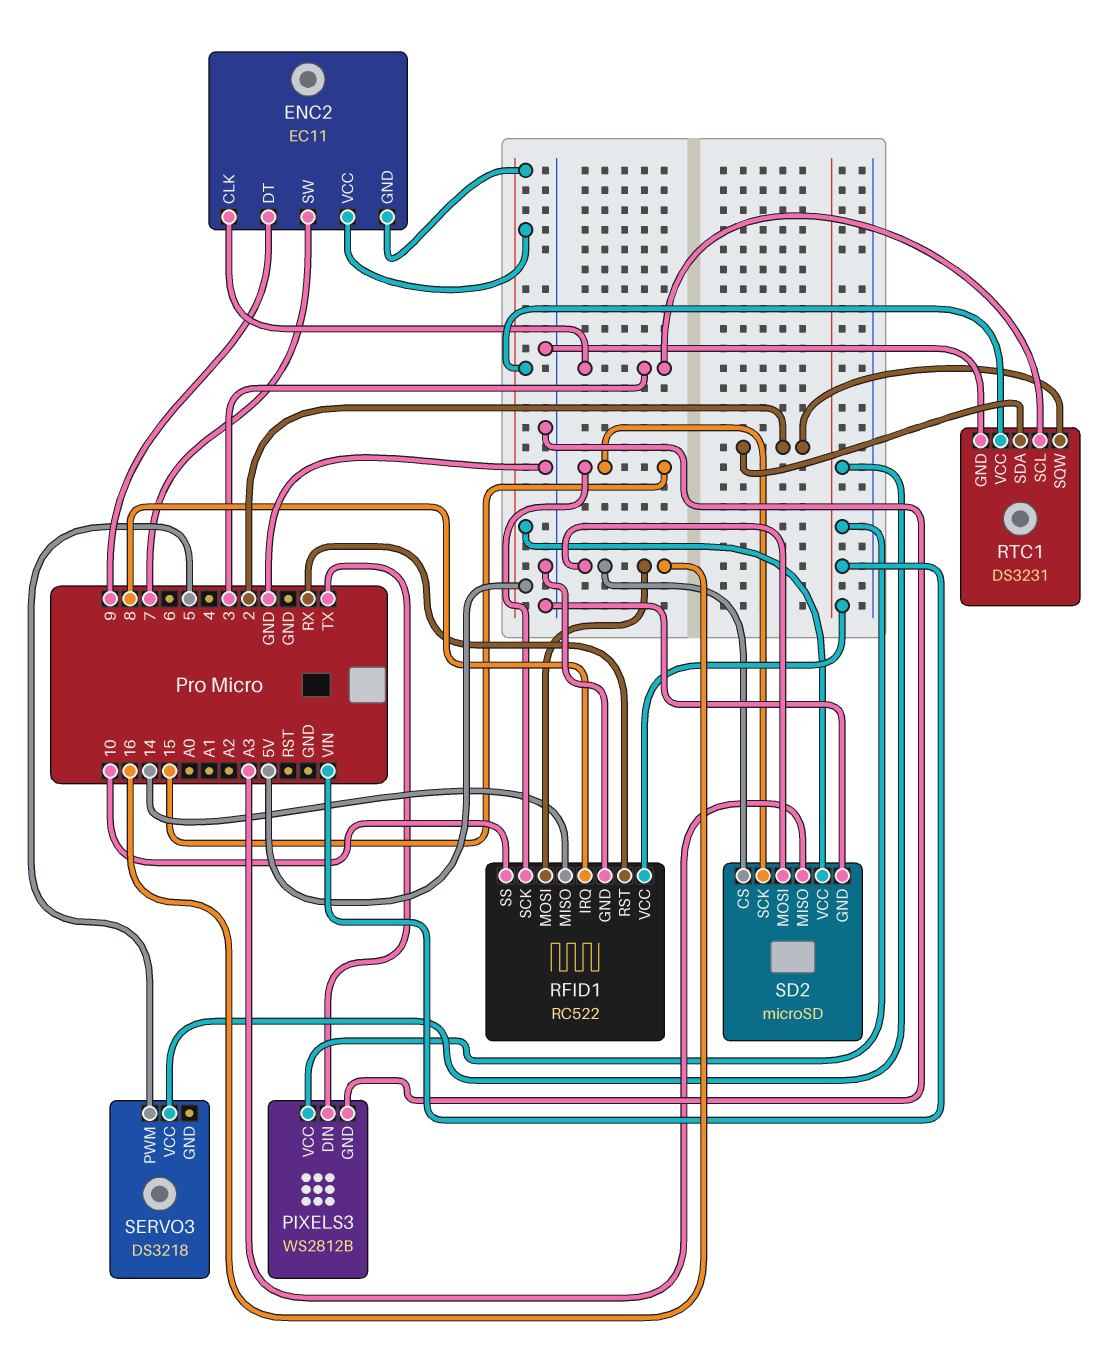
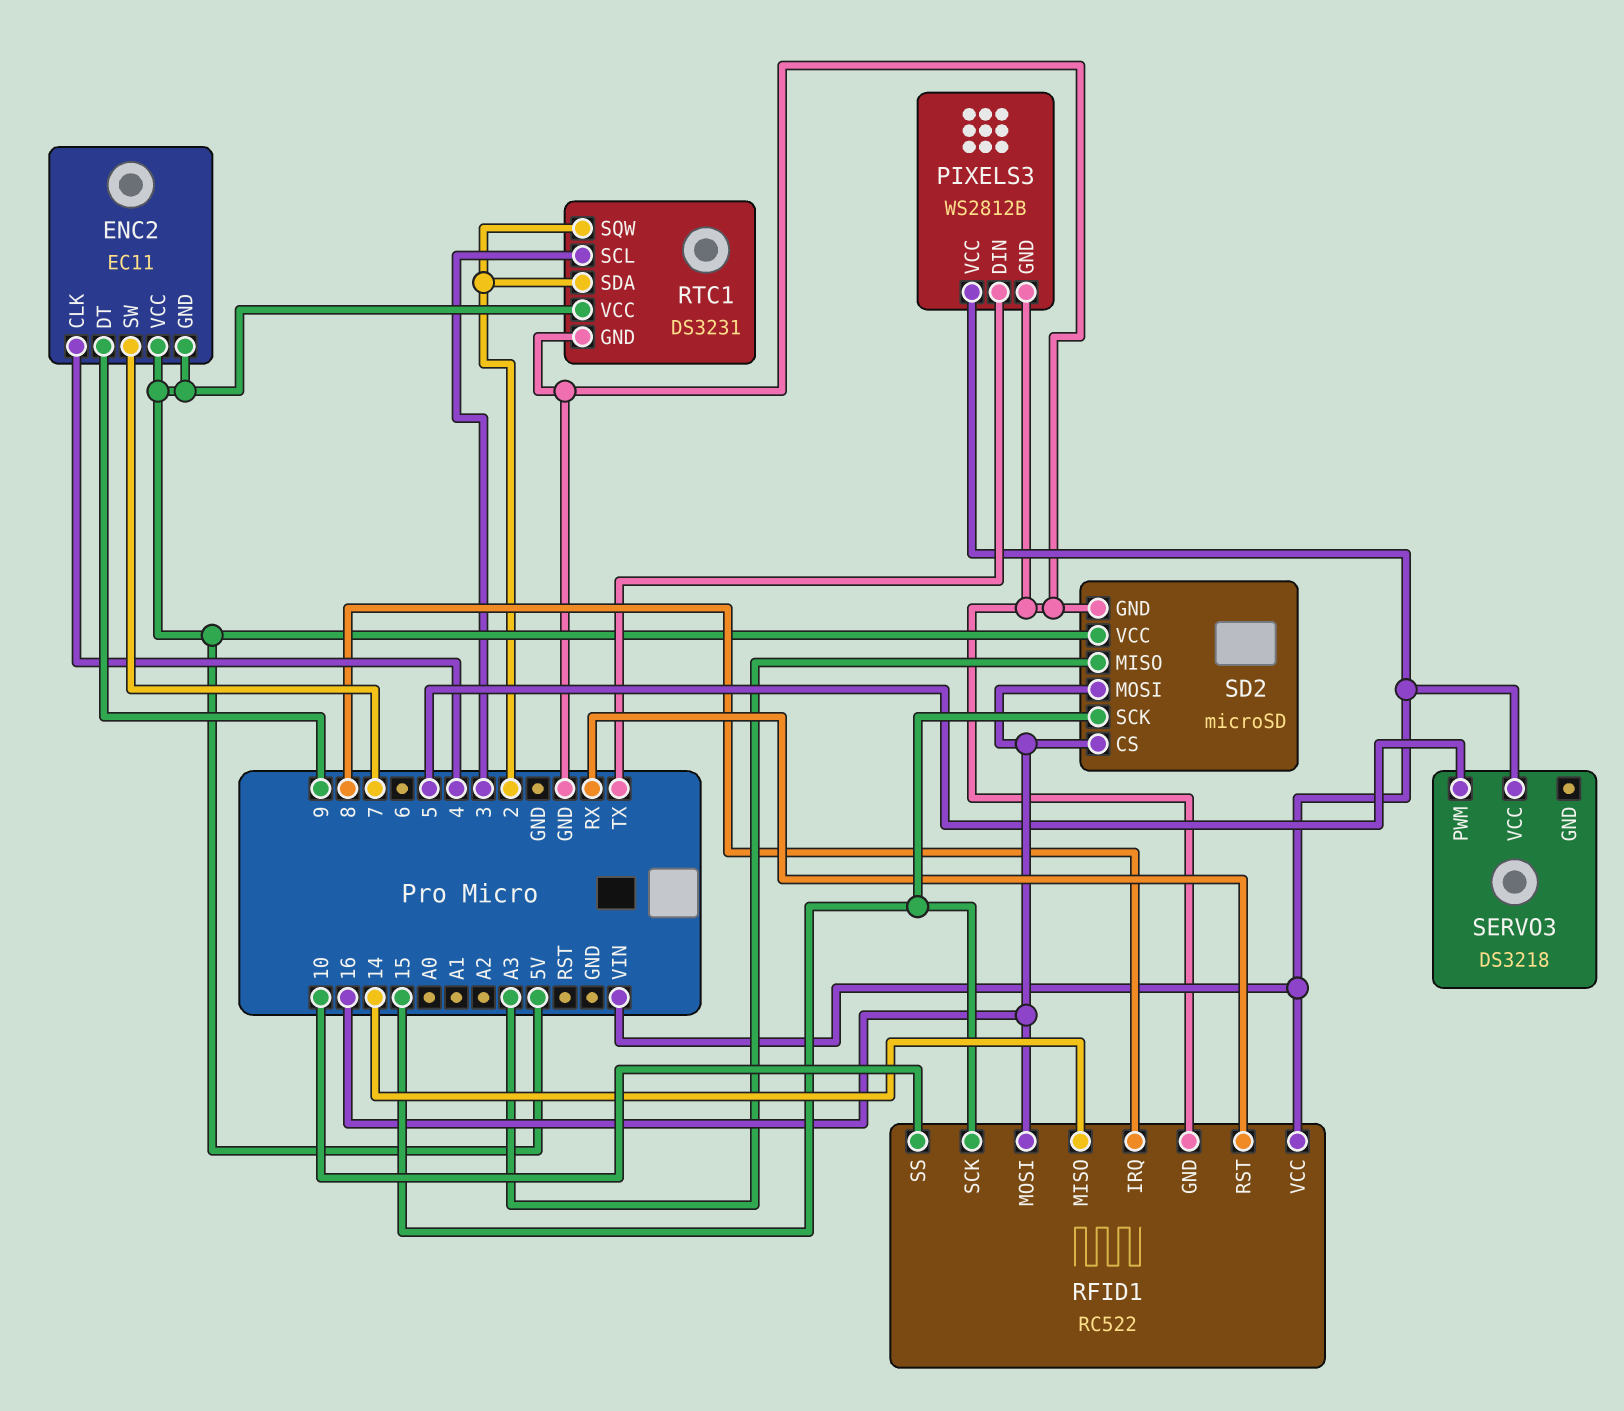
ENC2 pin CLK: 3 -> 4

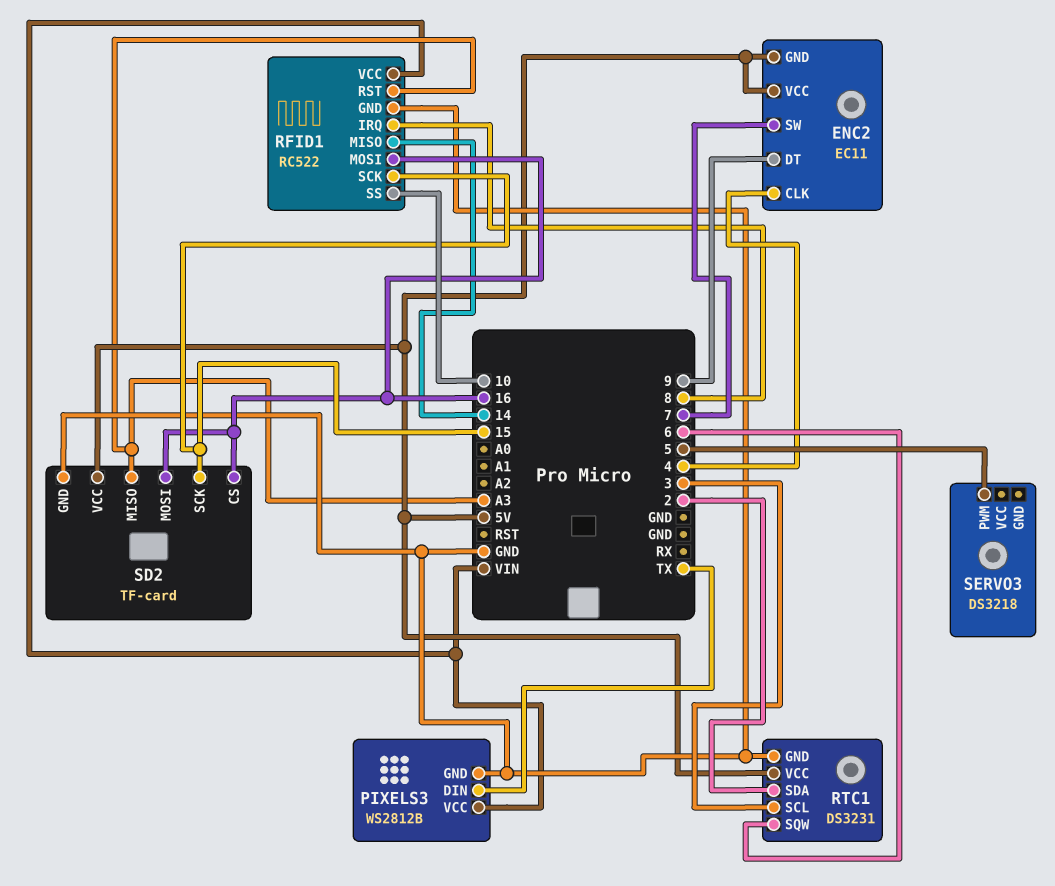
RFID1 pin RST: RX -> A3
RTC1 pin SQW: 2 -> 6
SD2: microSD -> TF-card
SERVO3 pin VCC: VIN -> none

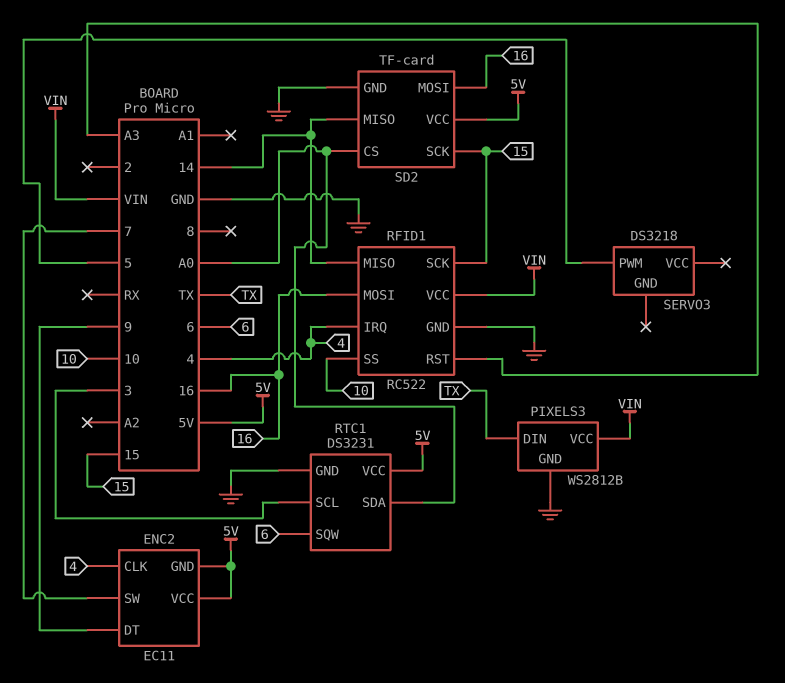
RFID1 pin IRQ: 8 -> 4
RTC1 pin SDA: 2 -> A0
SD2 pin CS: 16 -> A0
SD2 pin MISO: A3 -> 14

